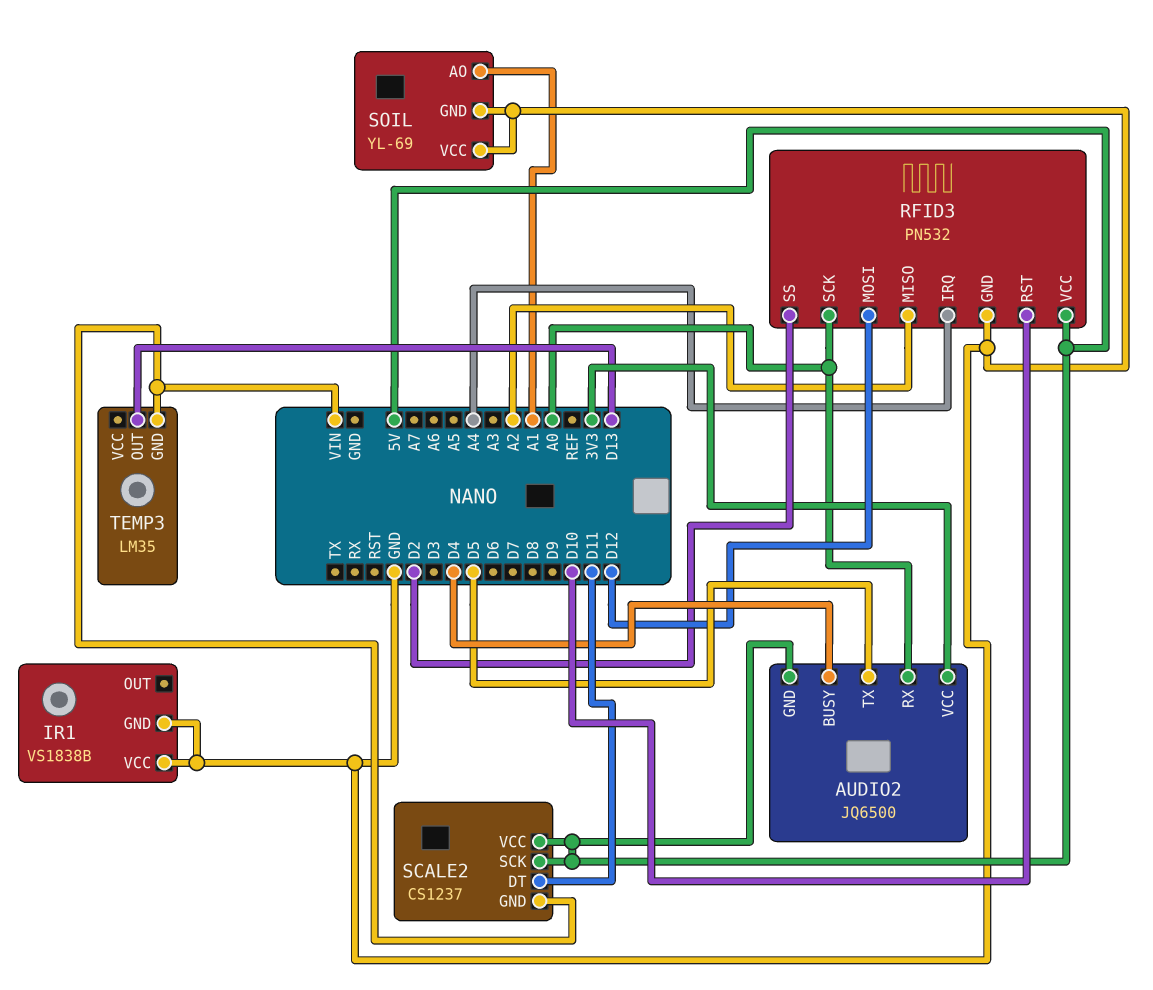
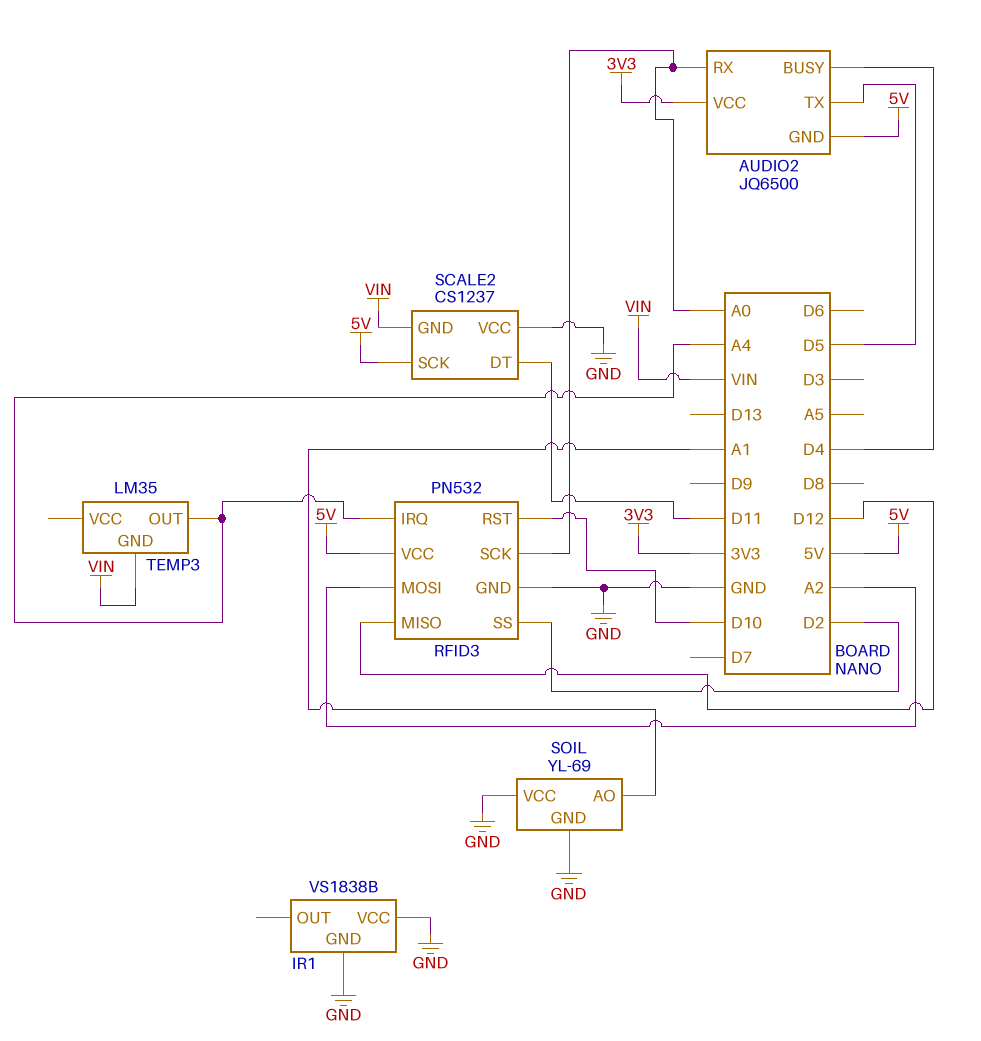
RFID3 pin MISO: A2 -> D12
RFID3 pin MOSI: D12 -> A2
SCALE2 pin VCC: 5V -> GND
TEMP3 pin OUT: D13 -> A4

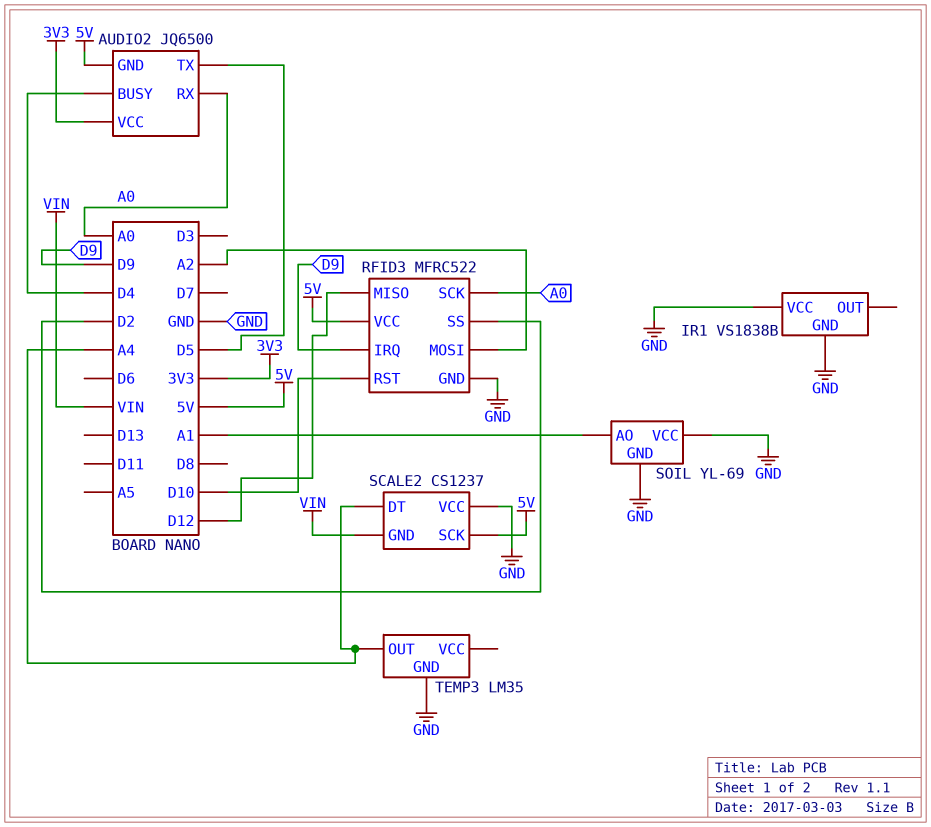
RFID3: PN532 -> MFRC522
RFID3 pin IRQ: A4 -> D9
SCALE2 pin DT: D11 -> A4
TEMP3 pin GND: VIN -> GND

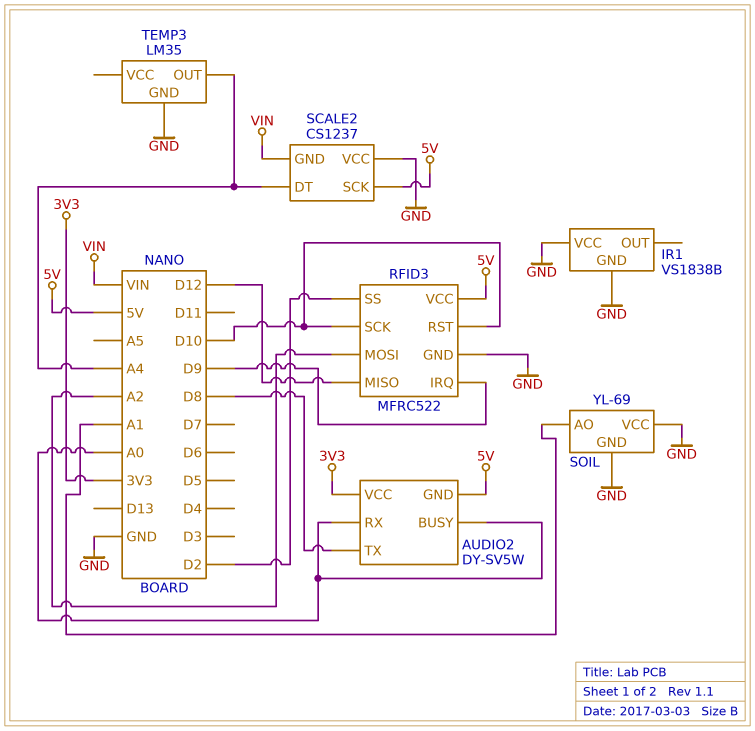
AUDIO2: JQ6500 -> DY-SV5W
AUDIO2 pin BUSY: D4 -> A0
AUDIO2 pin TX: D5 -> D8
RFID3 pin SCK: A0 -> D10

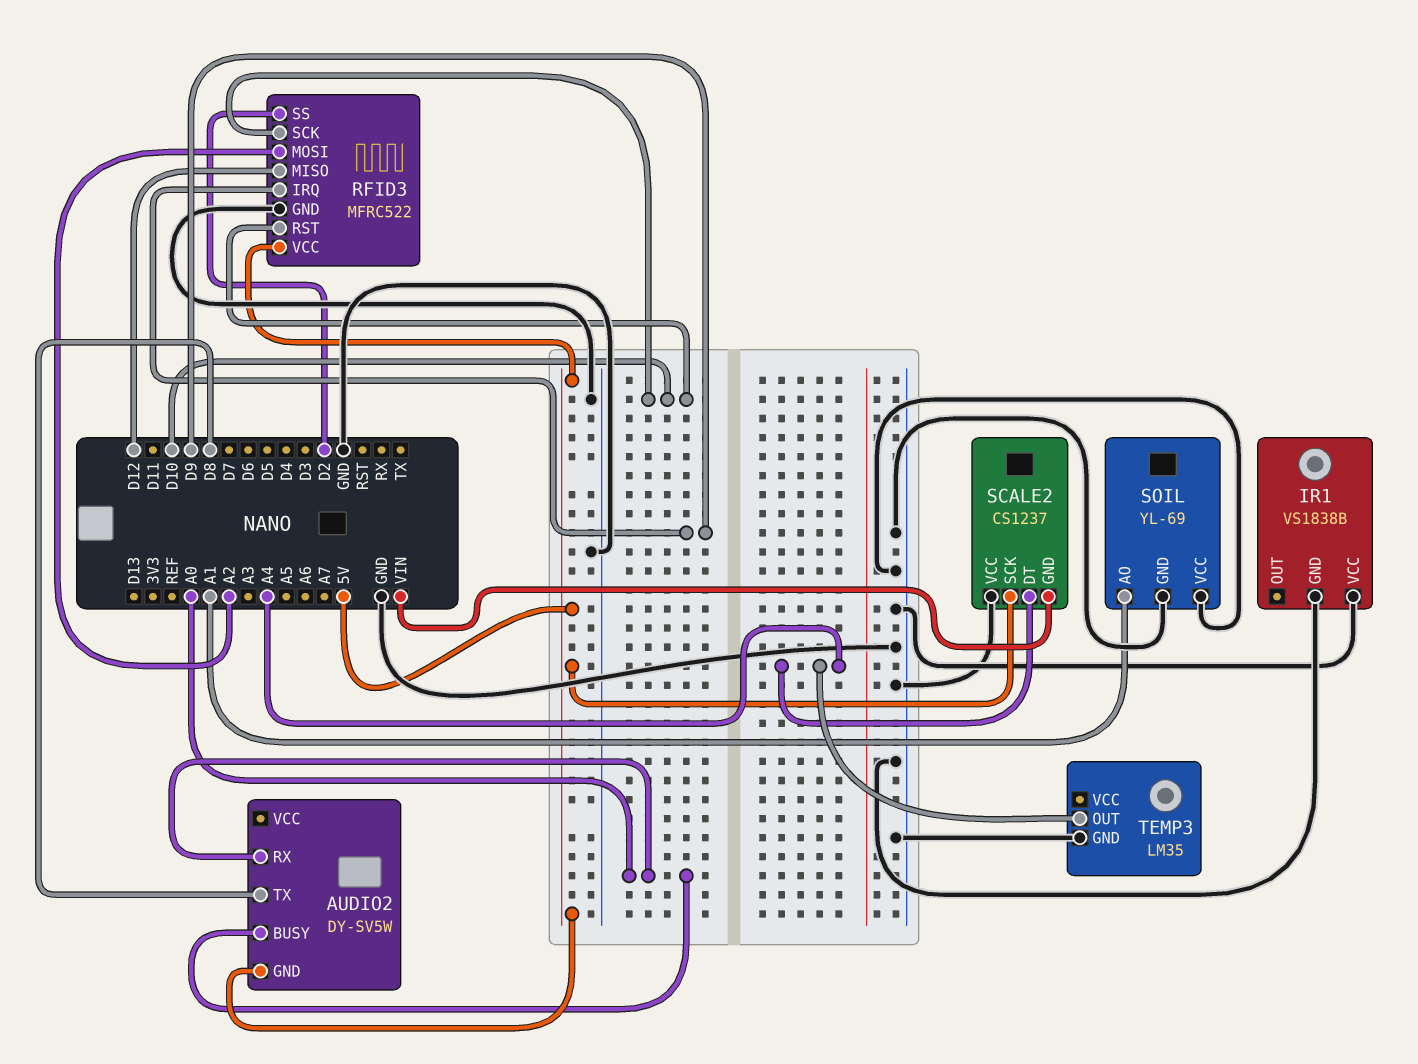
AUDIO2 pin VCC: 3V3 -> none

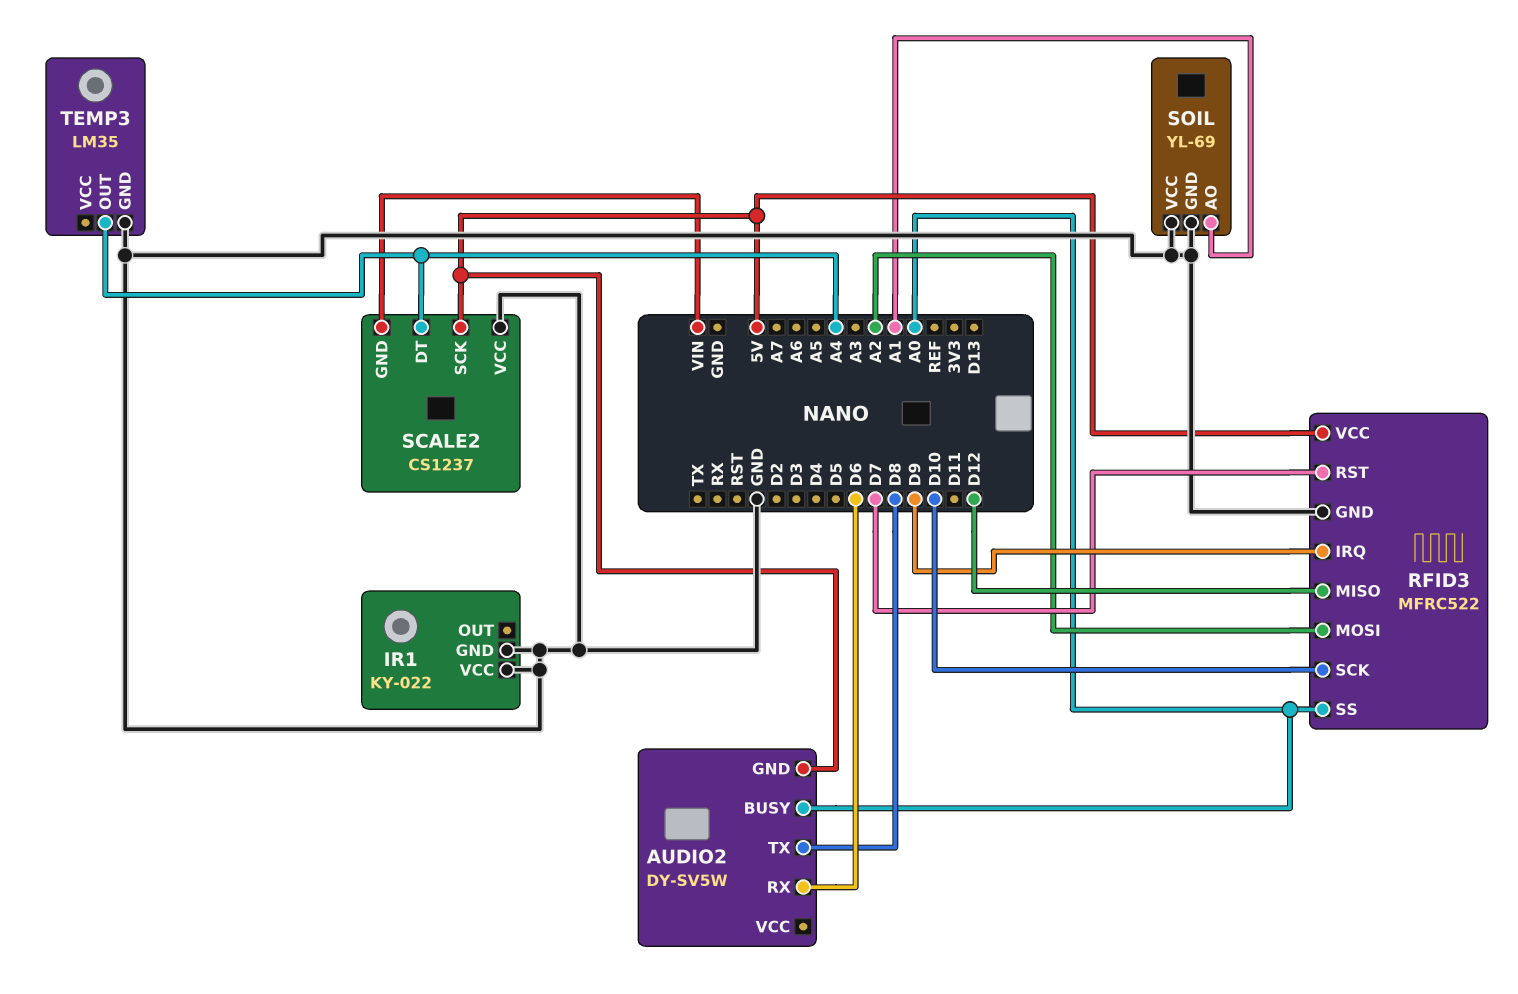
AUDIO2 pin RX: A0 -> D6
IR1: VS1838B -> KY-022
RFID3 pin RST: D10 -> D7
RFID3 pin SS: D2 -> A0

